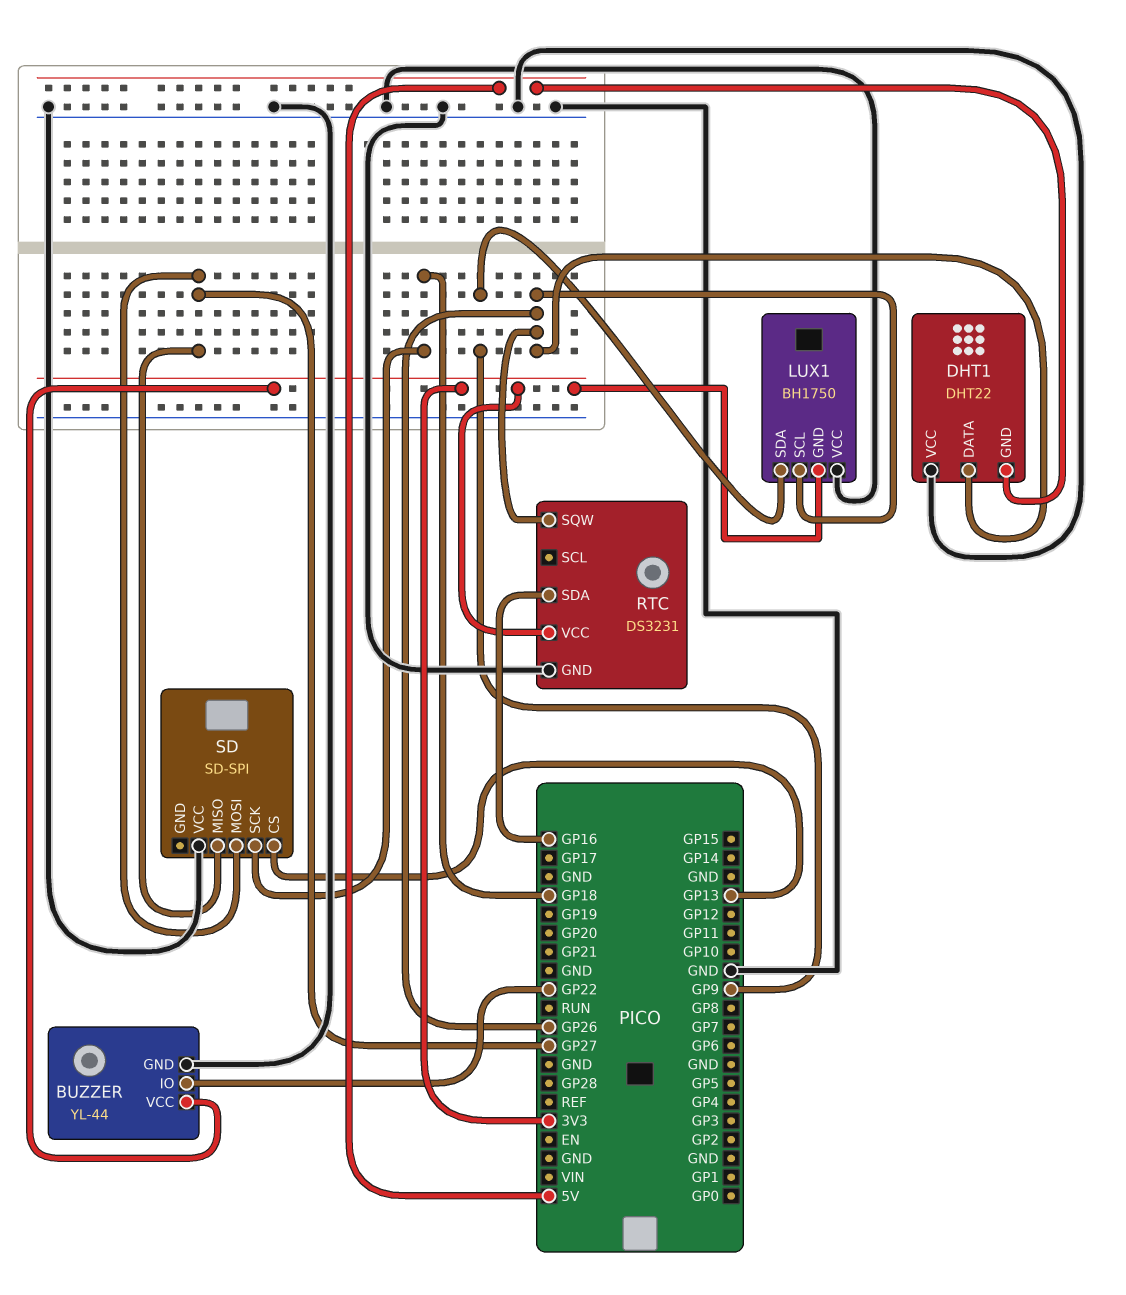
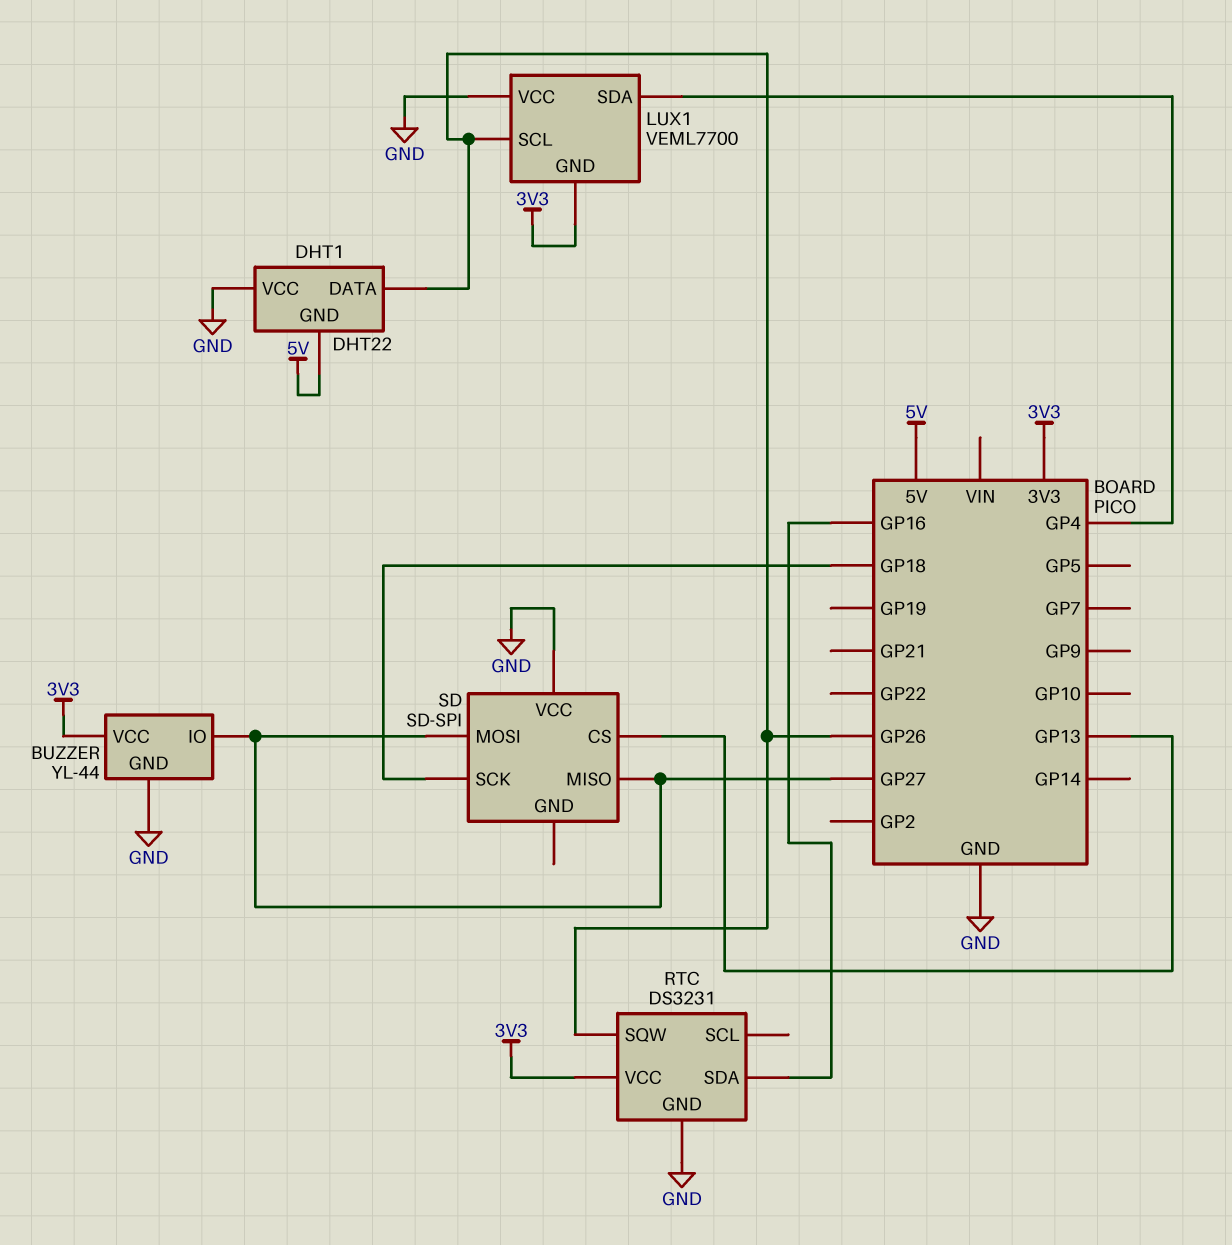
BUZZER pin IO: GP22 -> GP27
LUX1: BH1750 -> VEML7700
LUX1 pin SDA: GP9 -> GP4

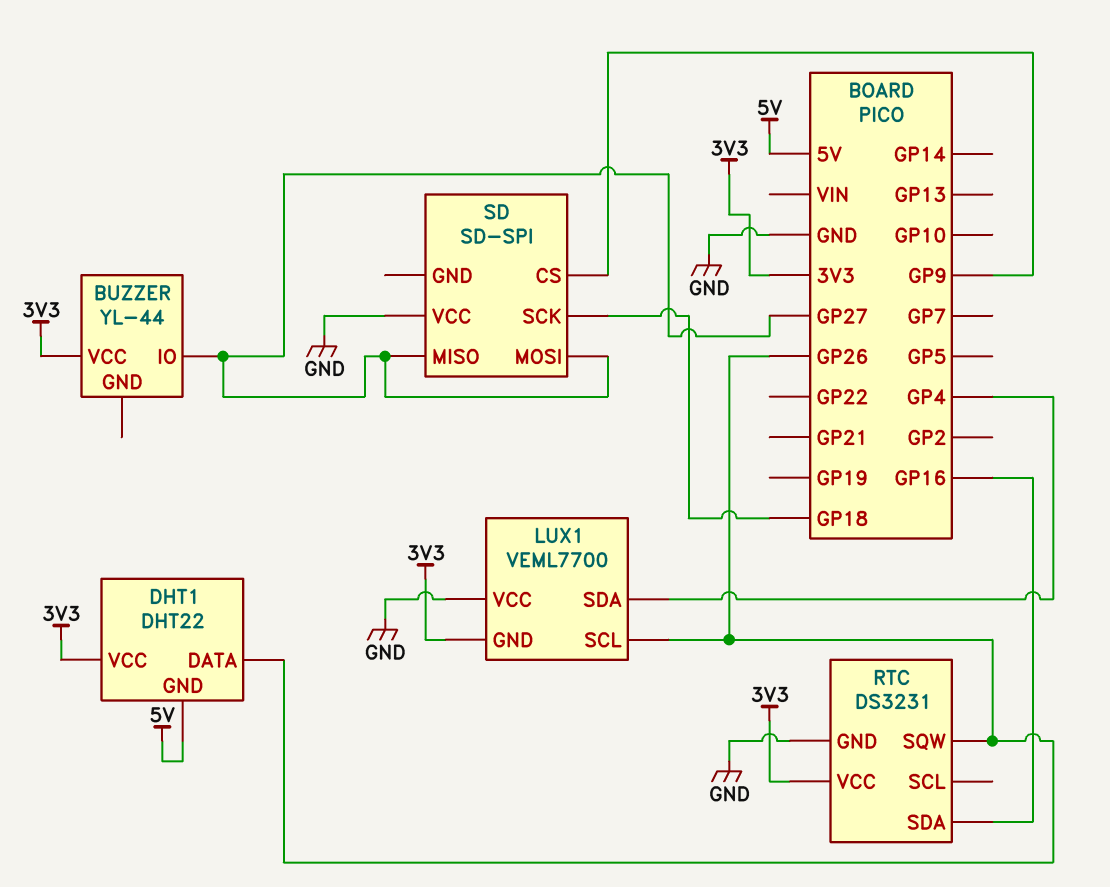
BUZZER pin GND: GND -> none
DHT1 pin VCC: GND -> 3V3
SD pin CS: GP13 -> GP9

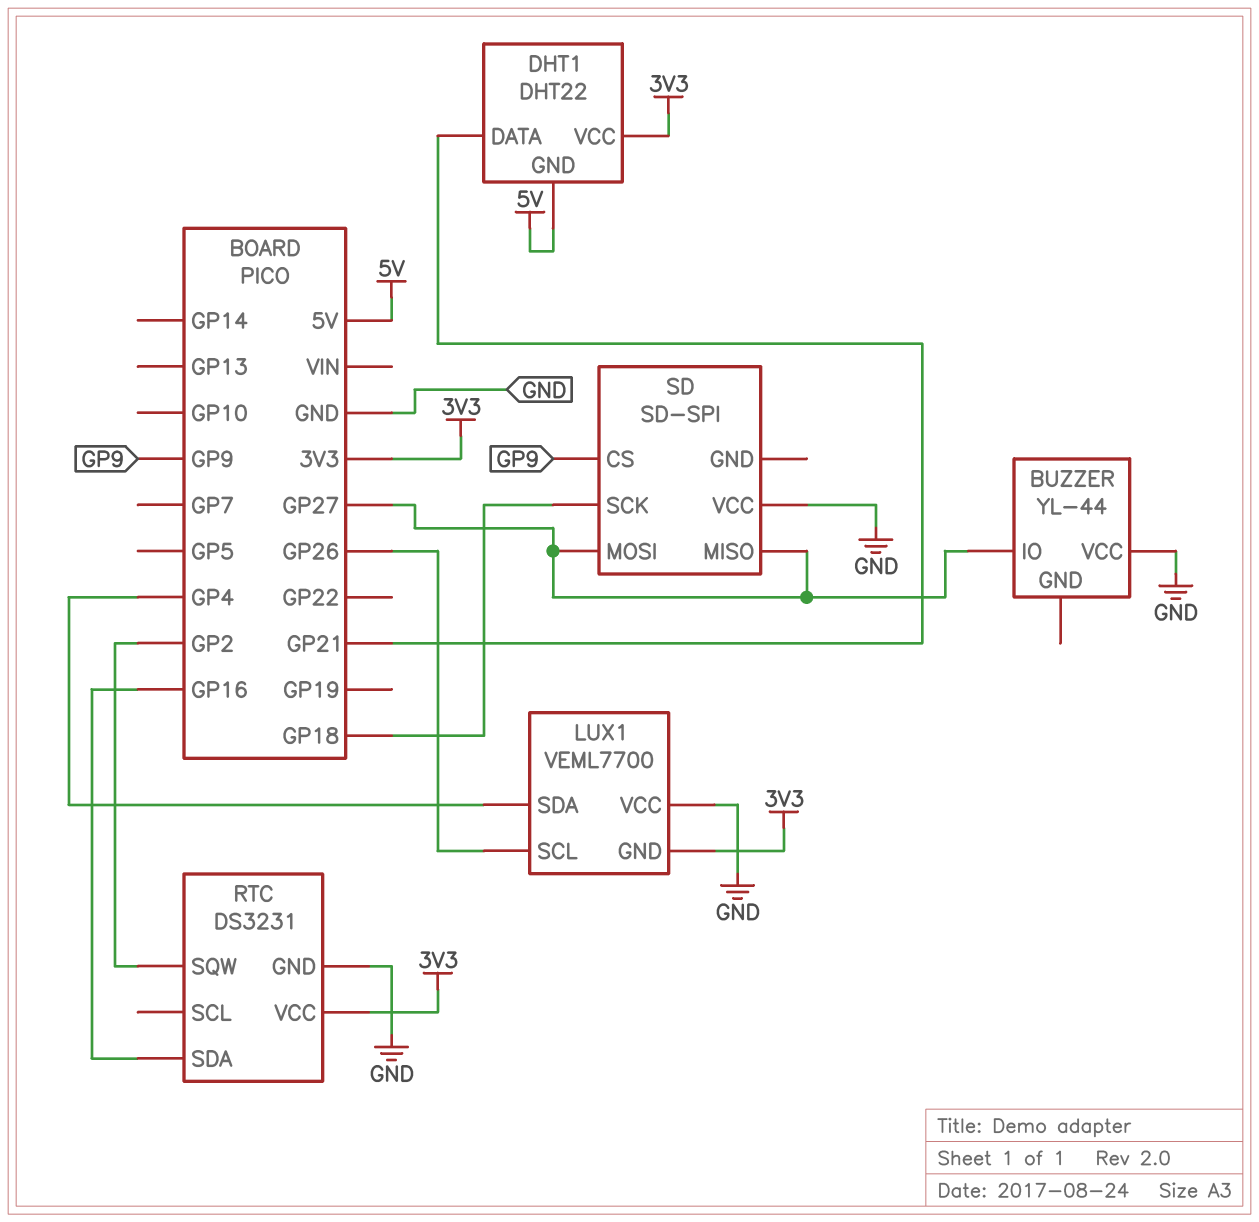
BUZZER pin VCC: 3V3 -> GND
DHT1 pin DATA: GP26 -> GP21
RTC pin SQW: GP26 -> GP2

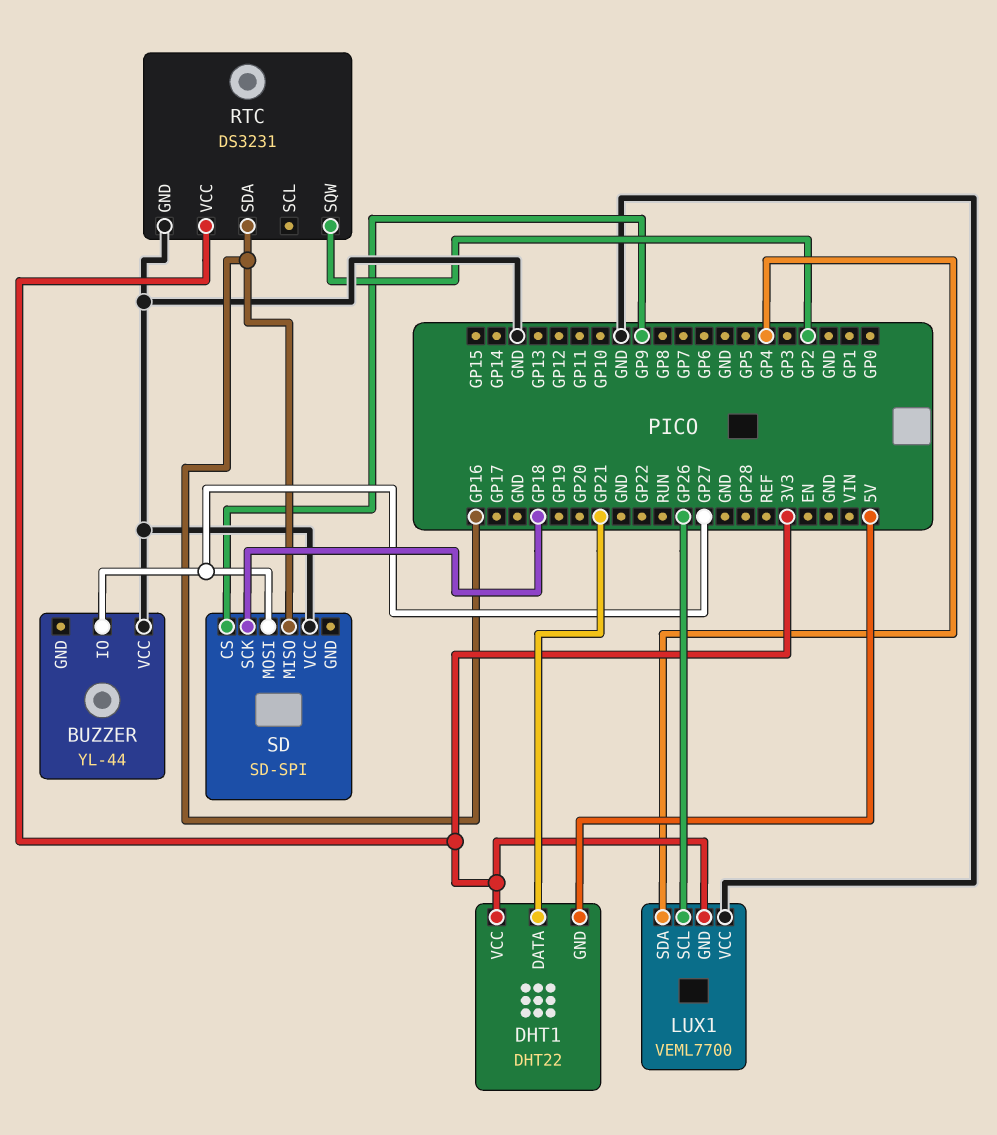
SD pin MISO: GP27 -> GP16

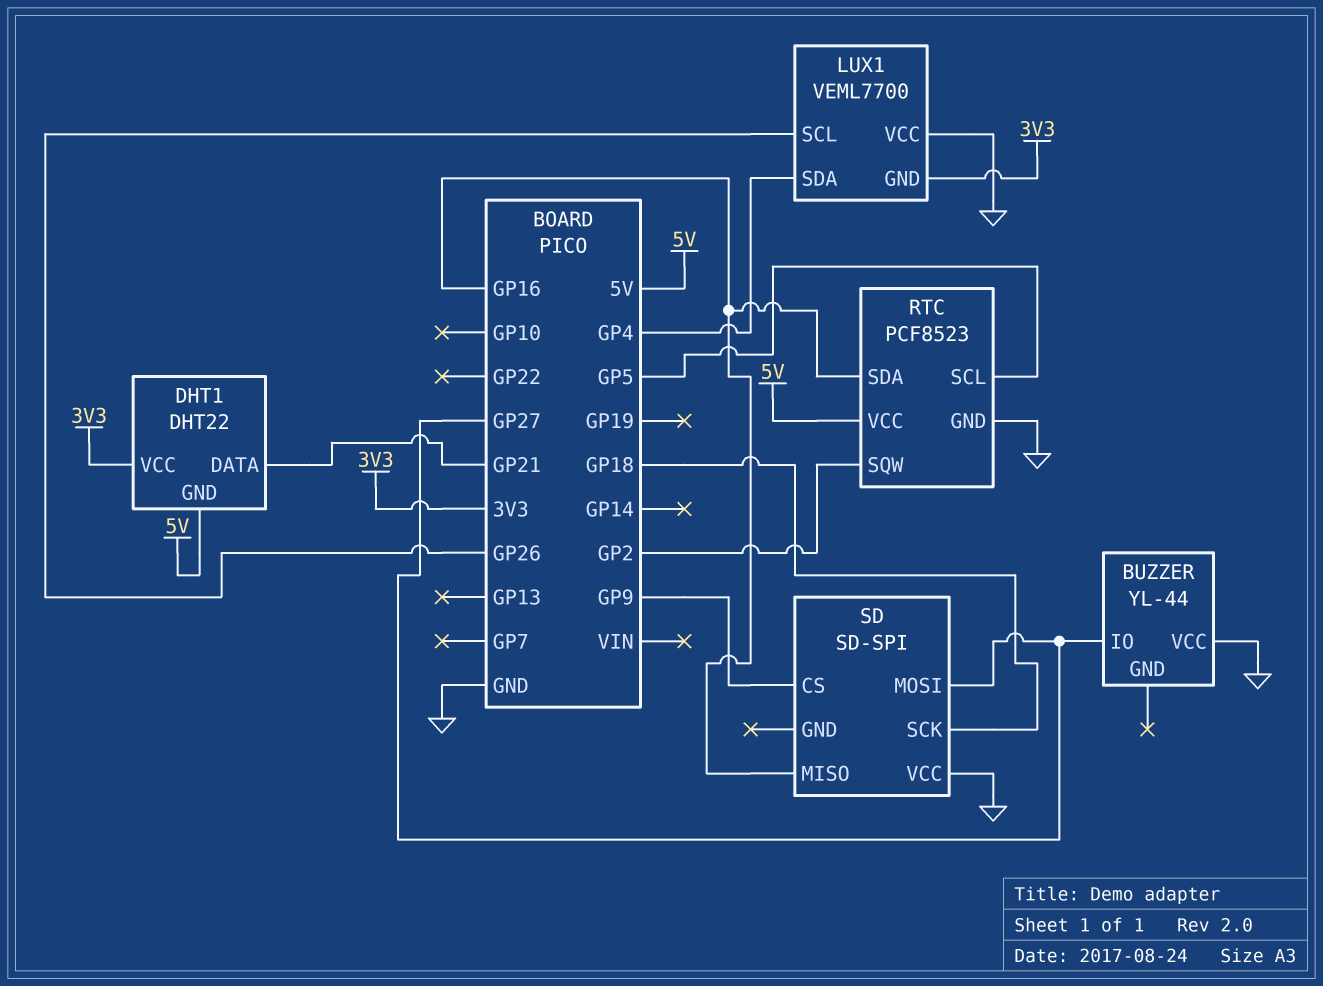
RTC: DS3231 -> PCF8523
RTC pin SCL: none -> GP5
RTC pin VCC: 3V3 -> 5V

